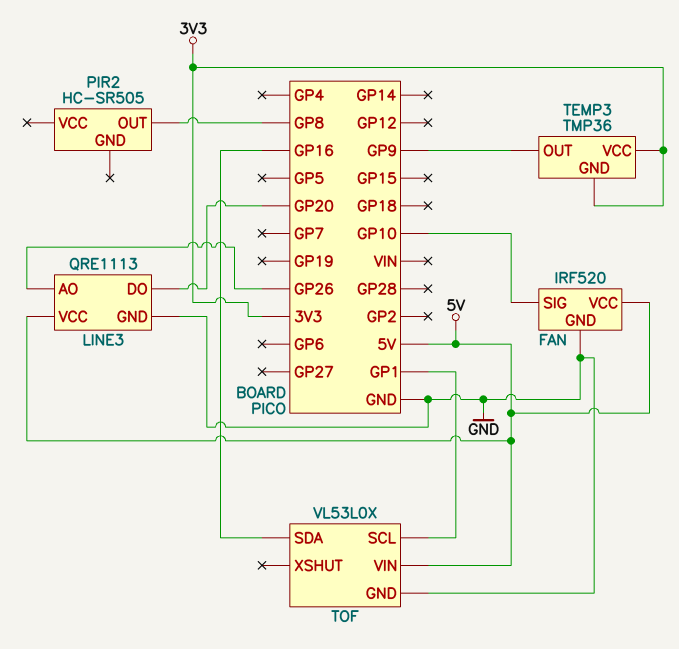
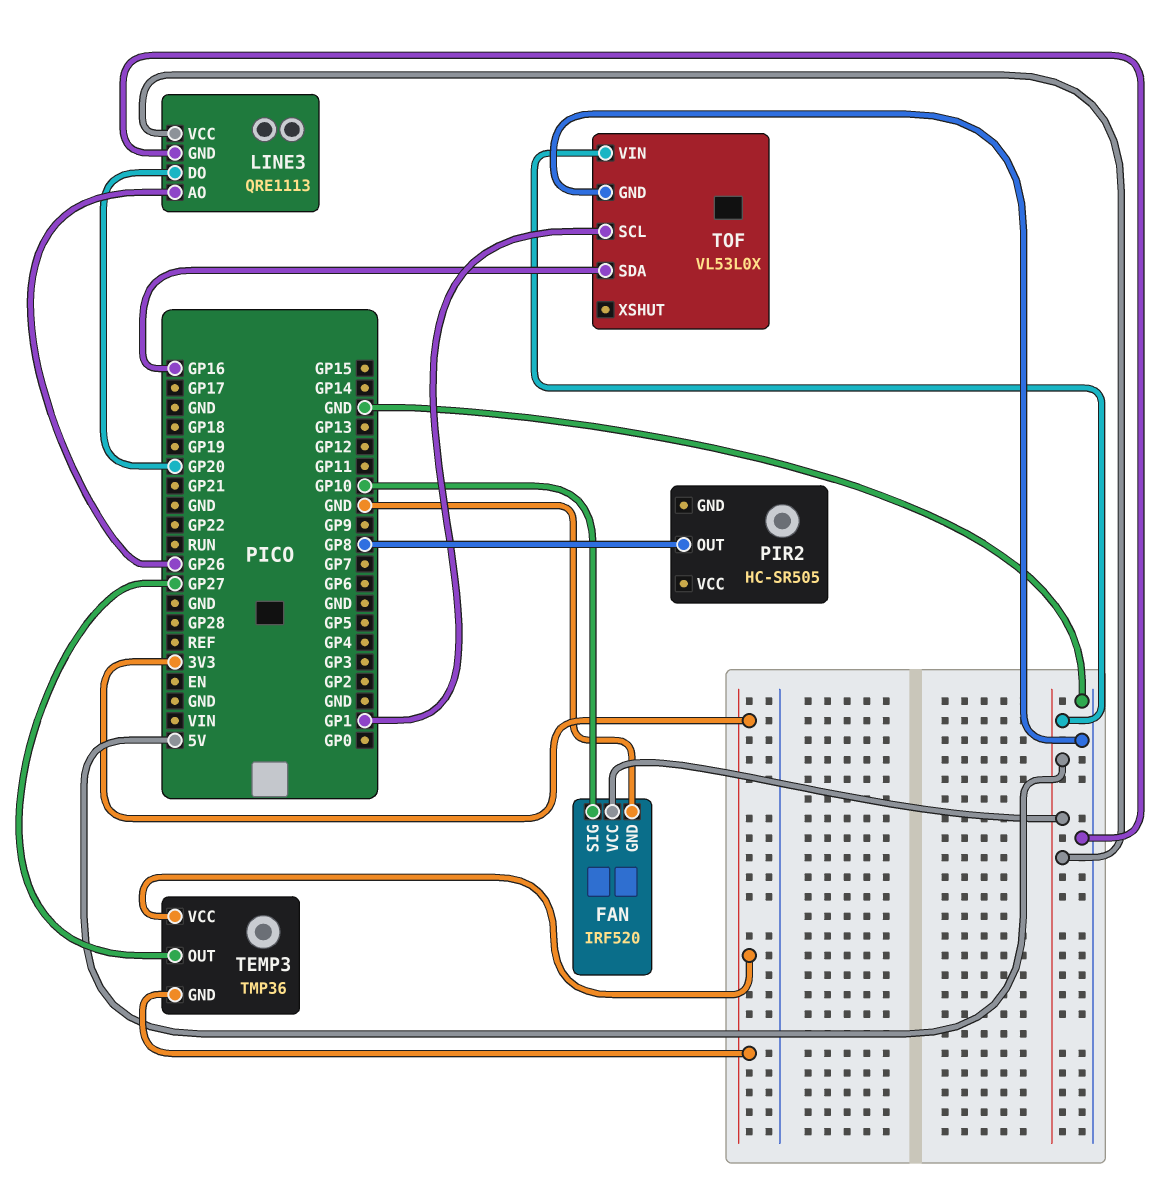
TEMP3 pin OUT: GP9 -> GP27

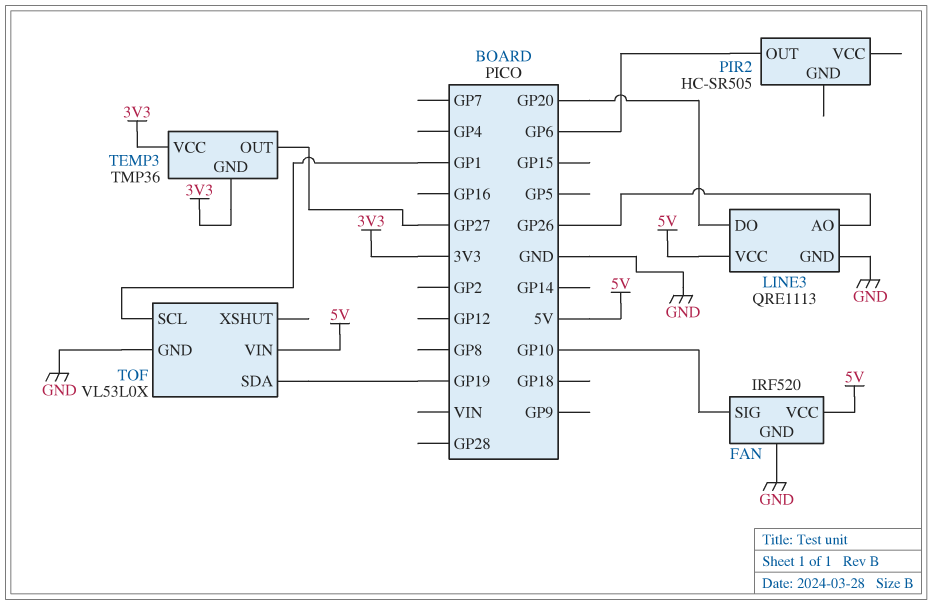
PIR2 pin OUT: GP8 -> GP6
TOF pin SDA: GP16 -> GP19

